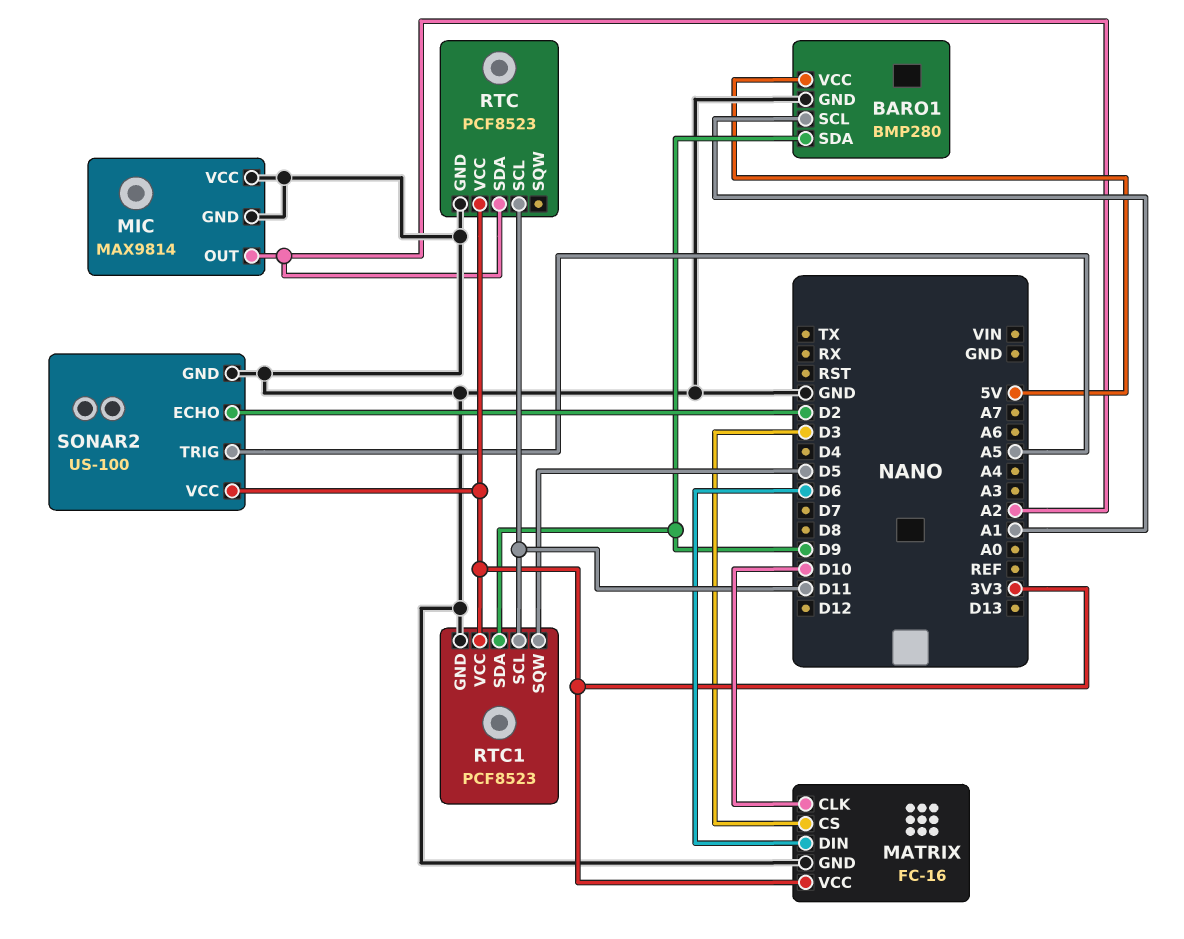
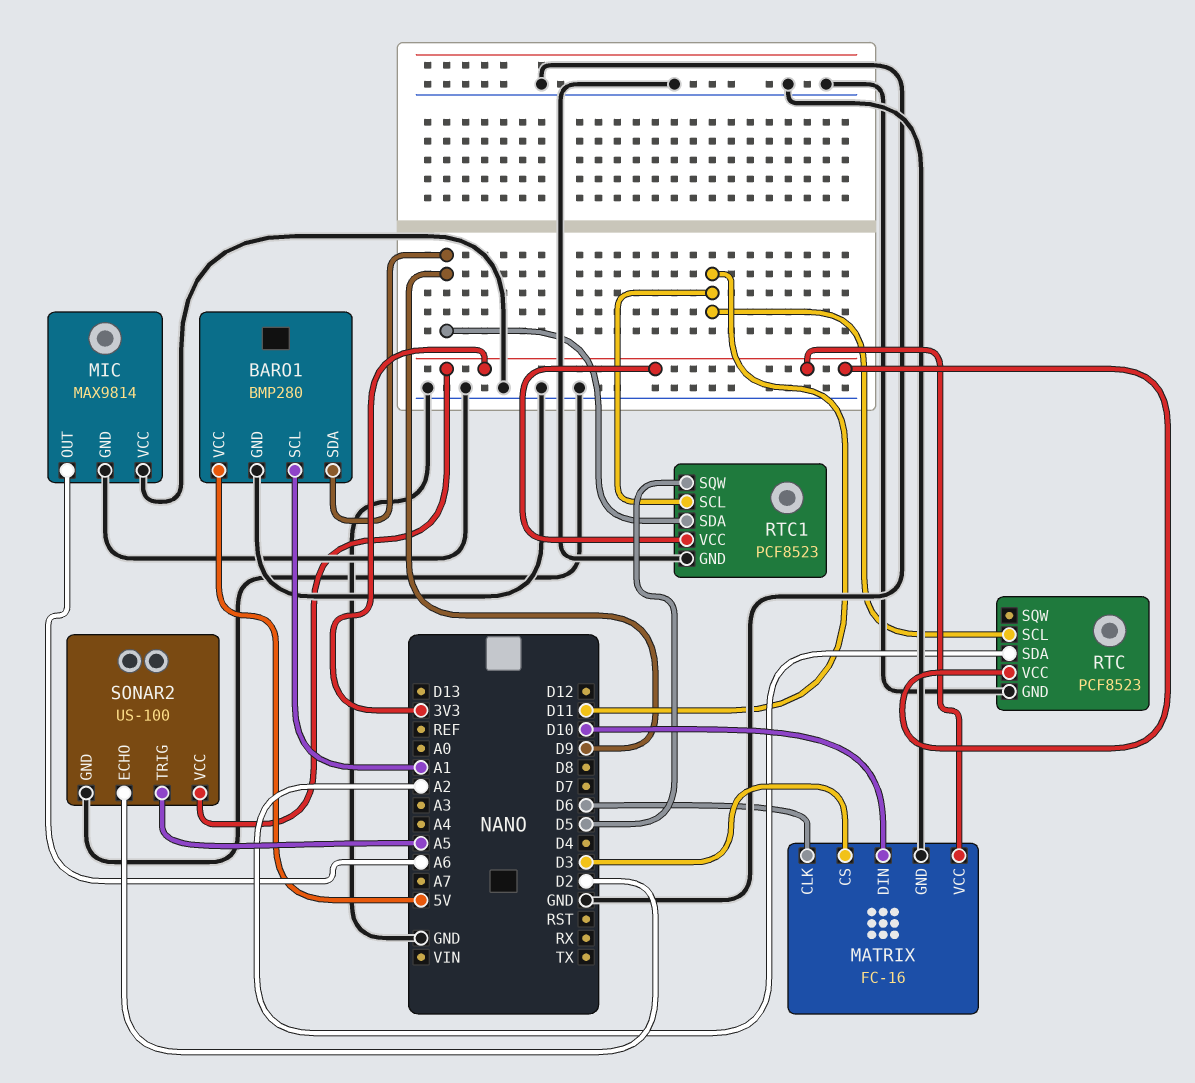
MATRIX pin CLK: D10 -> D6
MATRIX pin DIN: D6 -> D10
MIC pin OUT: A2 -> A6

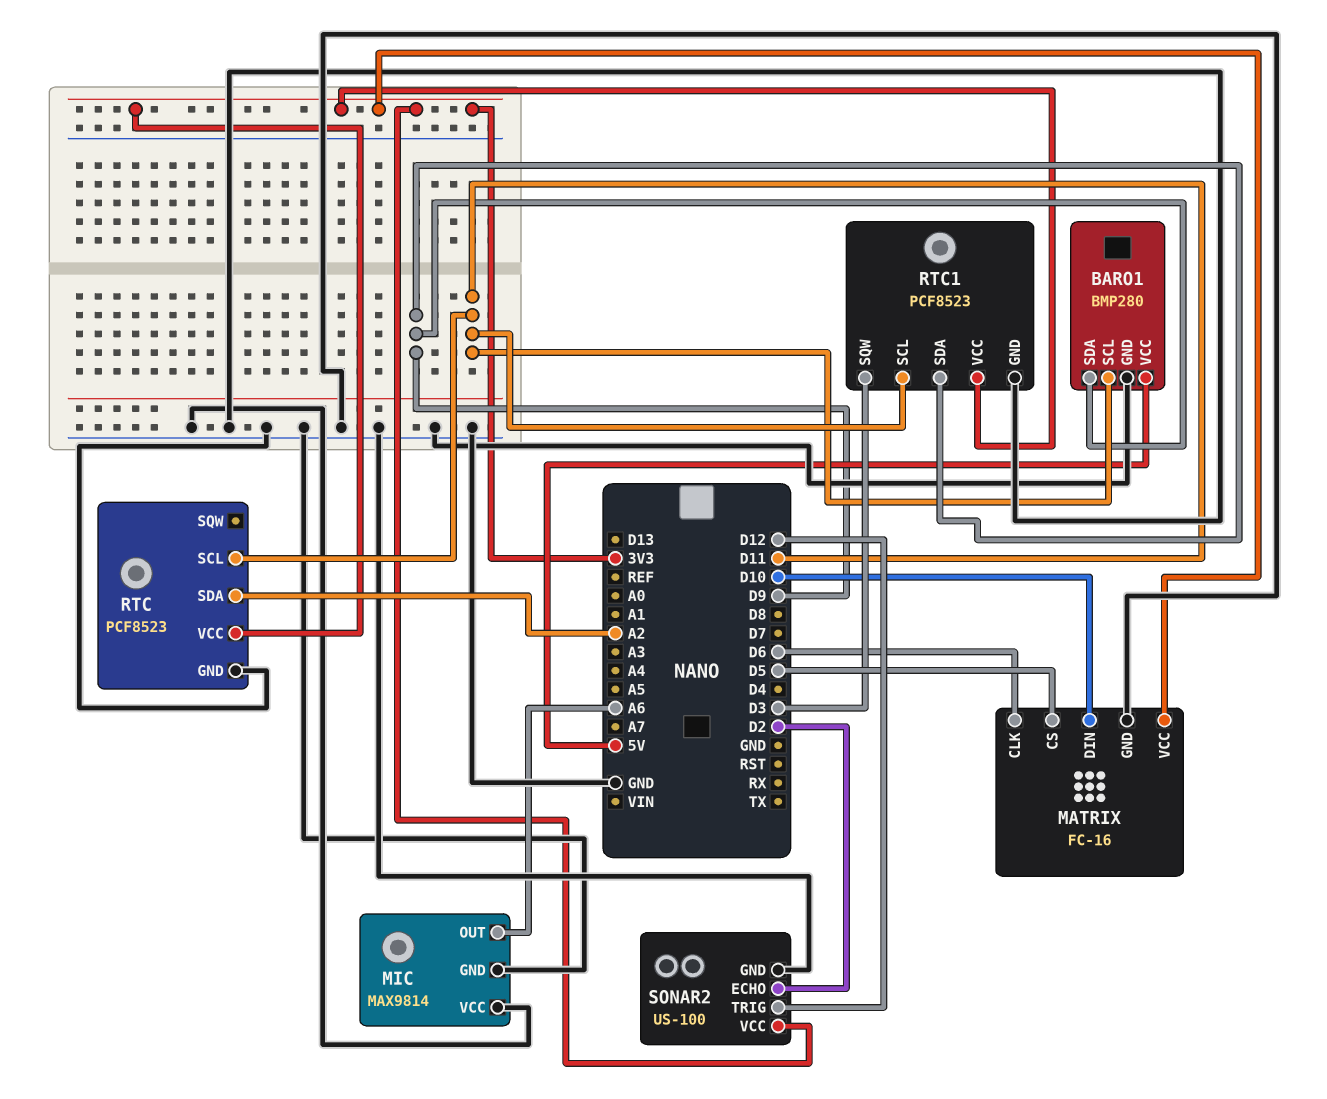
BARO1 pin SCL: A1 -> D11
MATRIX pin CS: D3 -> D5
RTC1 pin SQW: D5 -> D3
SONAR2 pin TRIG: A5 -> D12

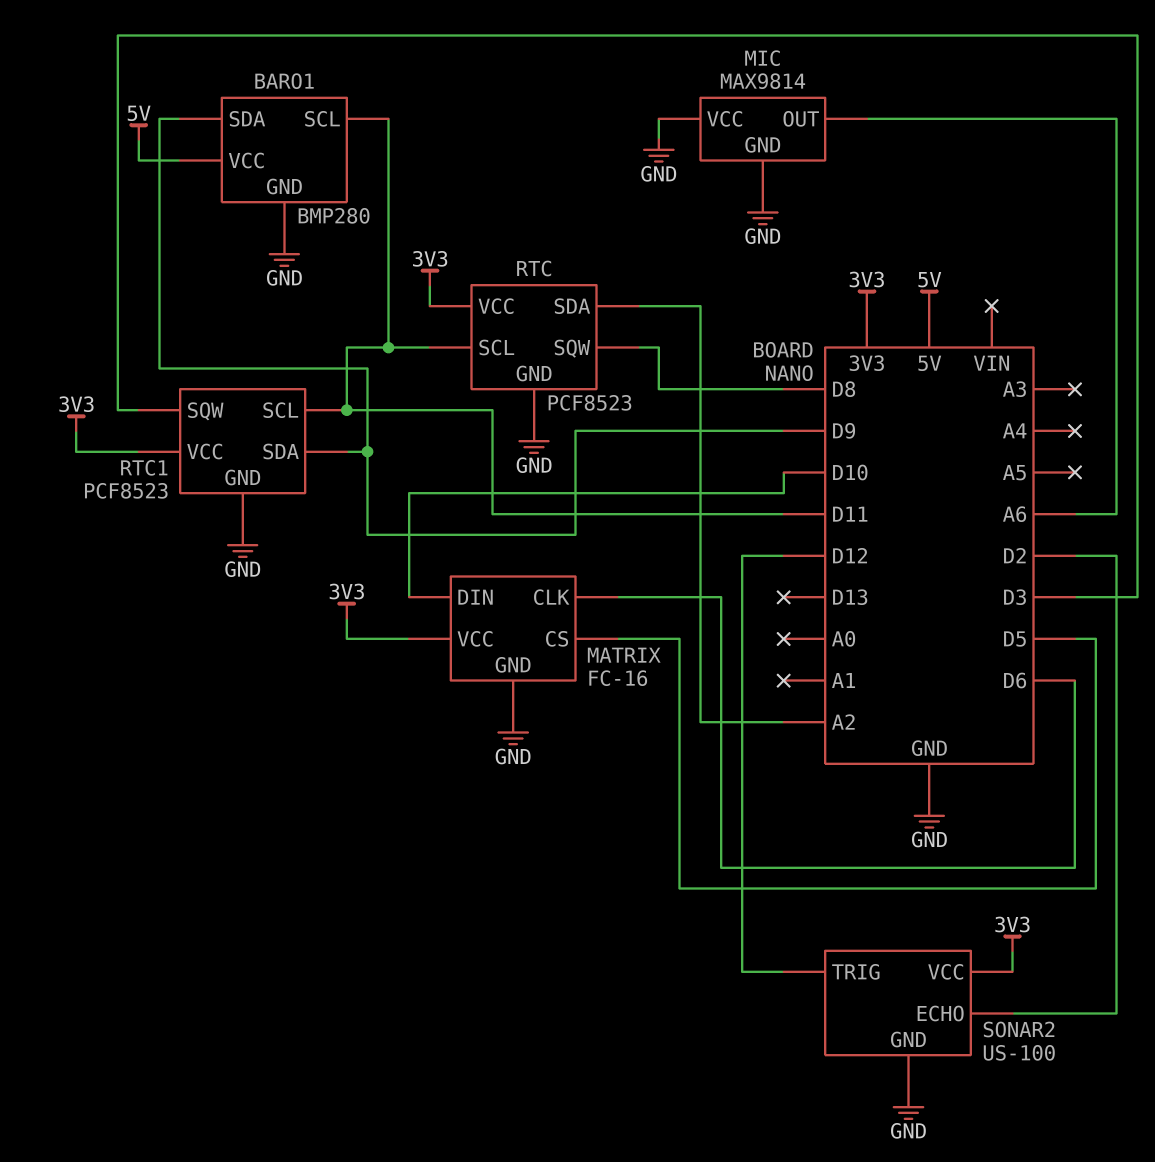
RTC pin SQW: none -> D8

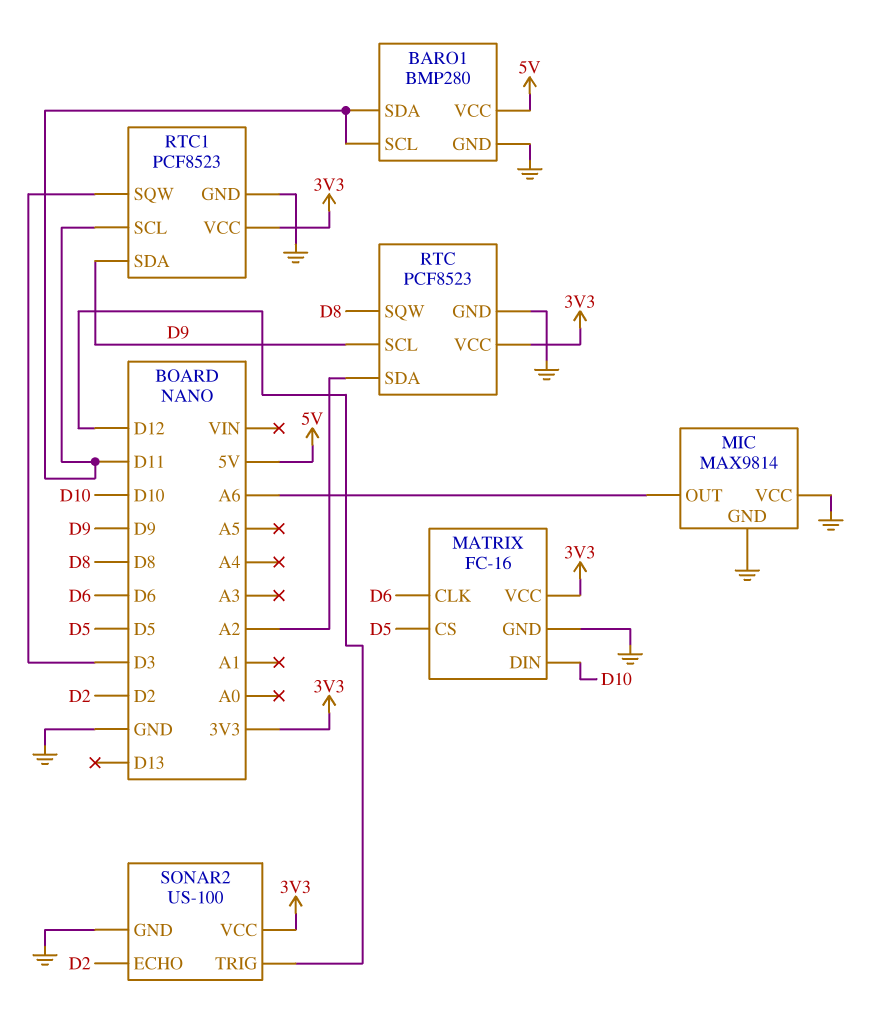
BARO1 pin SDA: D9 -> D11
RTC pin SCL: D11 -> D9

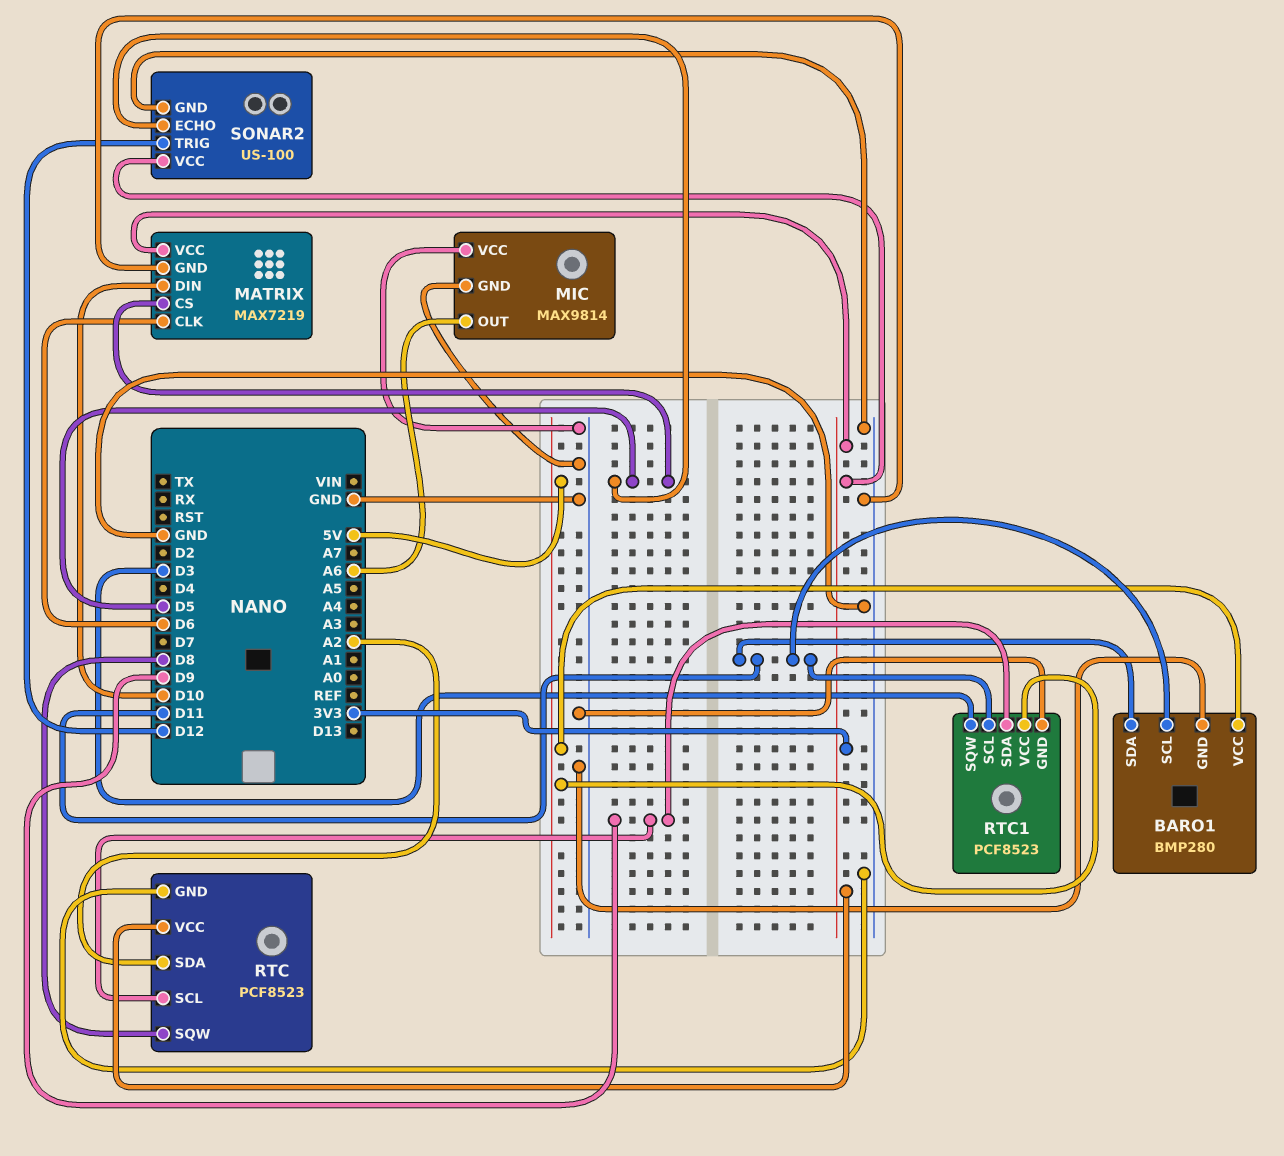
MATRIX: FC-16 -> MAX7219
RTC1 pin VCC: 3V3 -> 5V
SONAR2 pin ECHO: D2 -> D5

